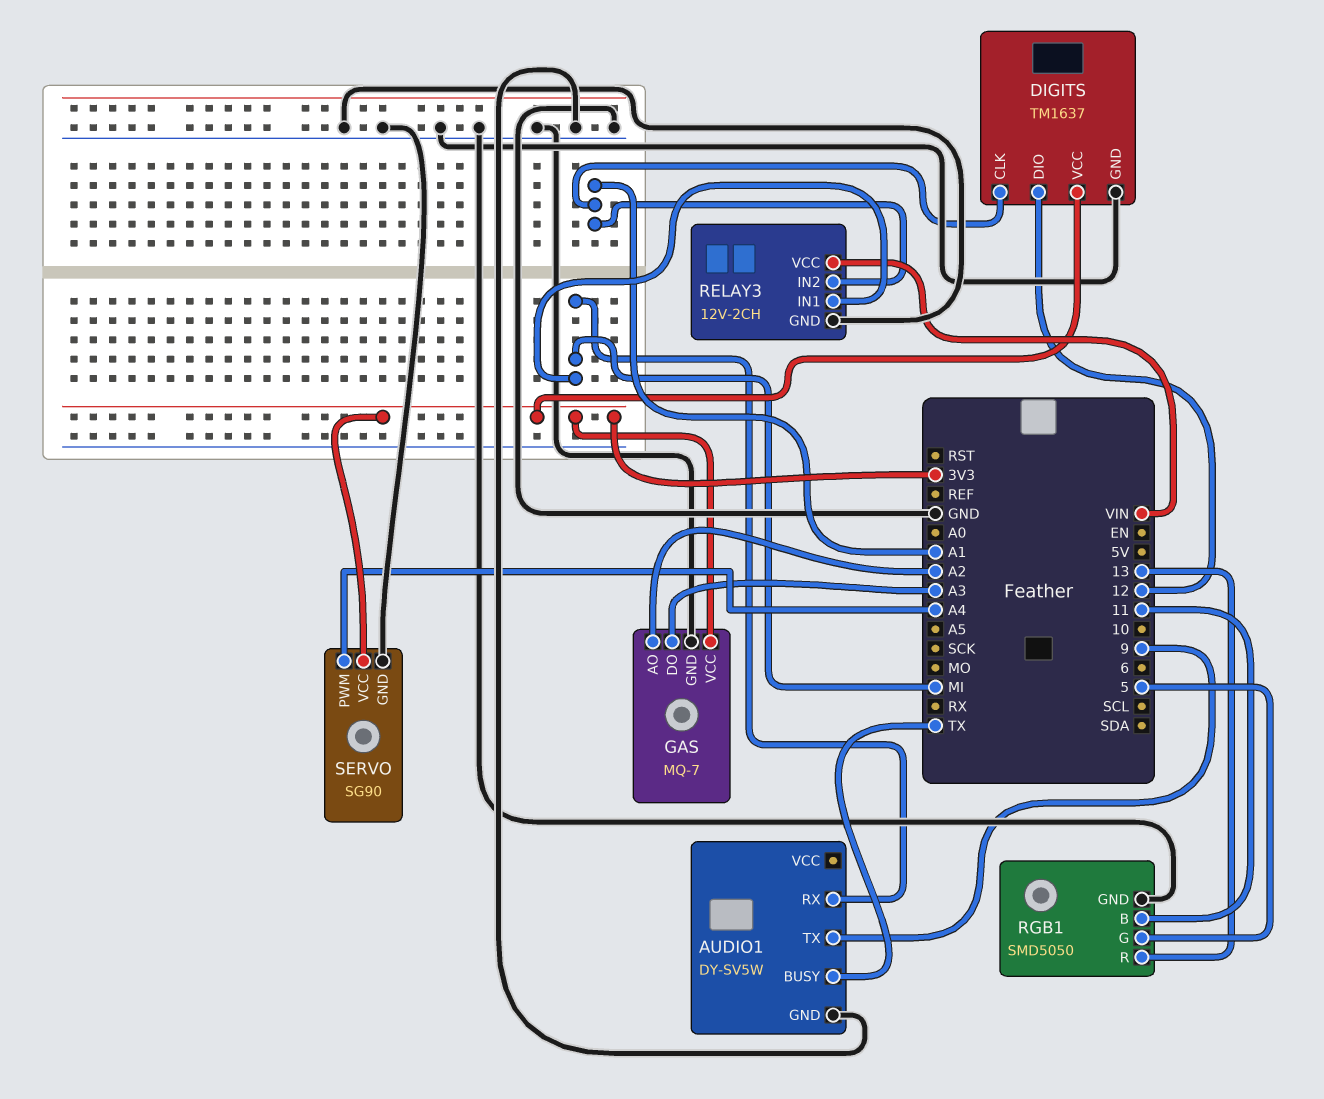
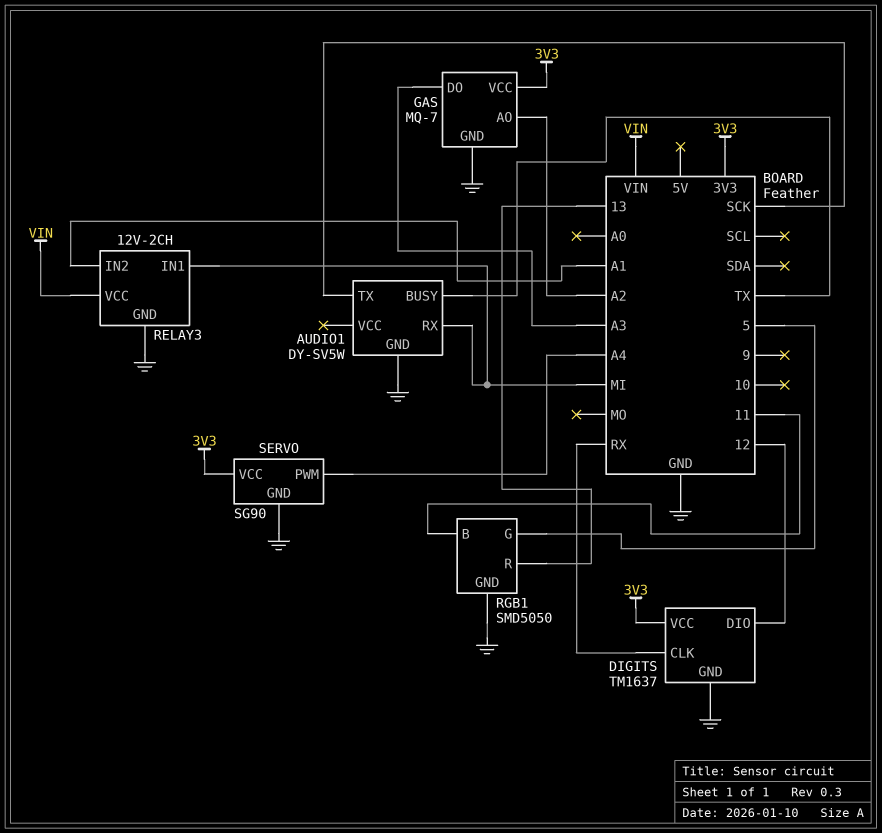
AUDIO1 pin TX: 9 -> SCK
DIGITS pin CLK: A1 -> RX

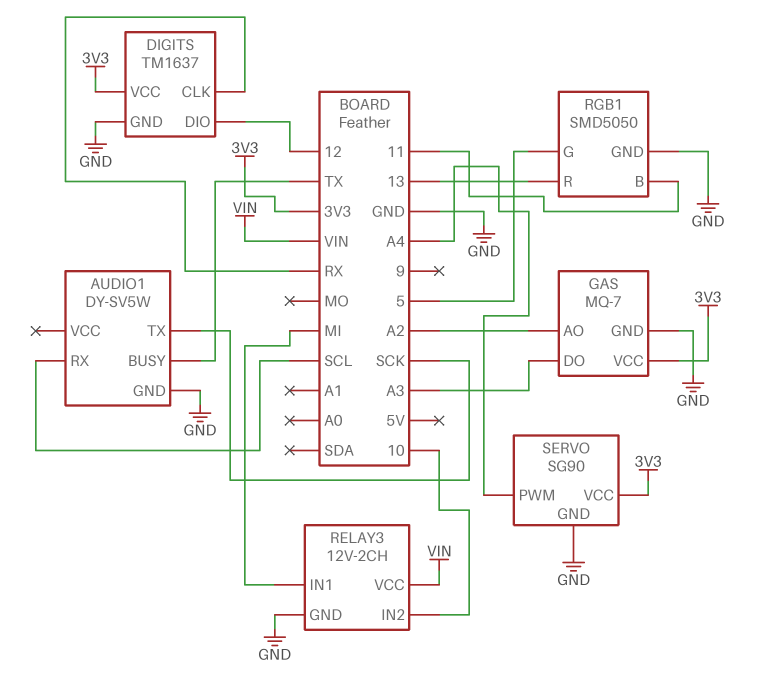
AUDIO1 pin RX: MI -> SCL
RELAY3 pin IN2: A1 -> 10

